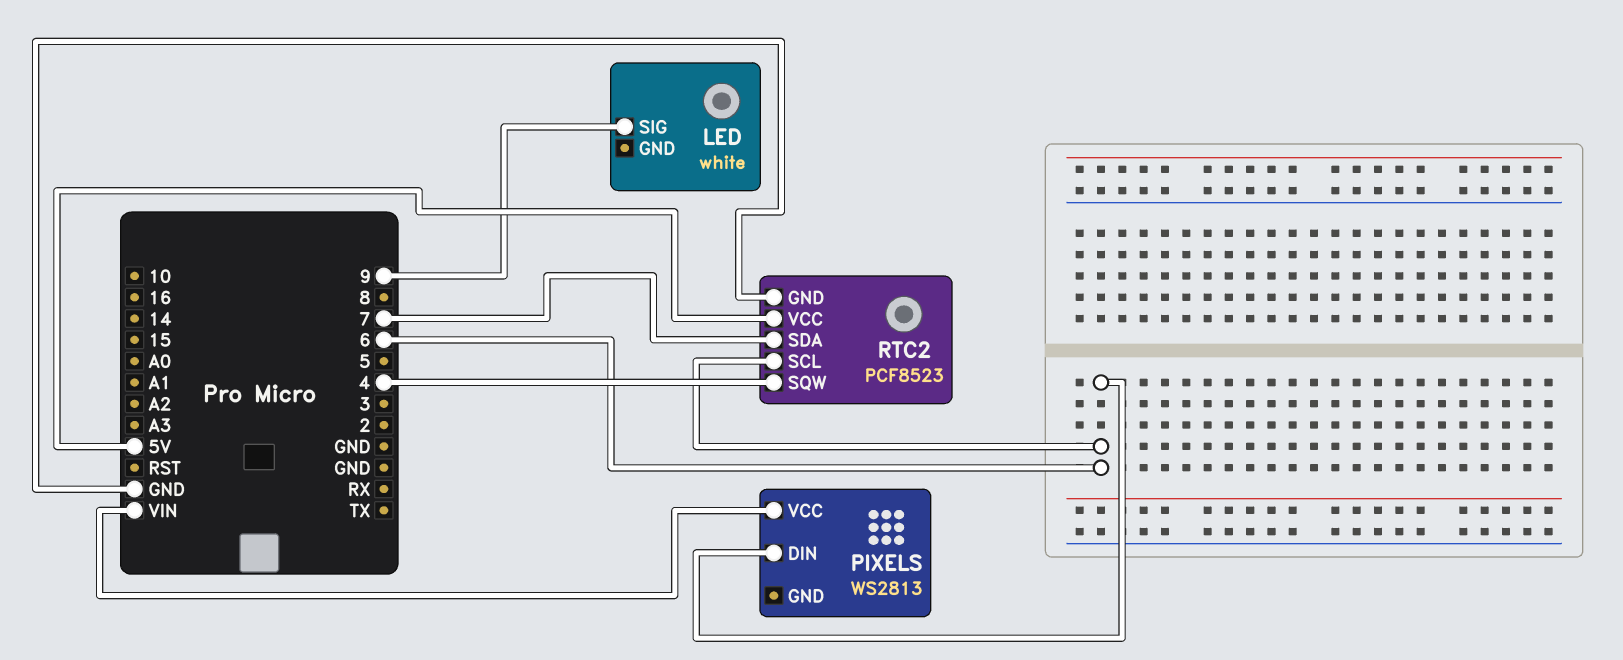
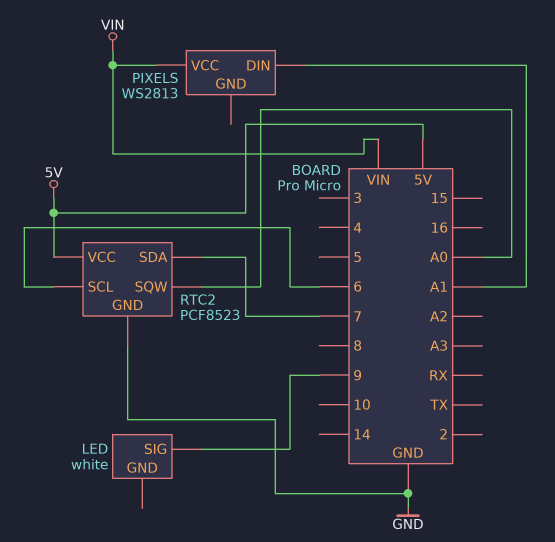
PIXELS pin DIN: 6 -> A1
RTC2 pin SQW: 4 -> A0

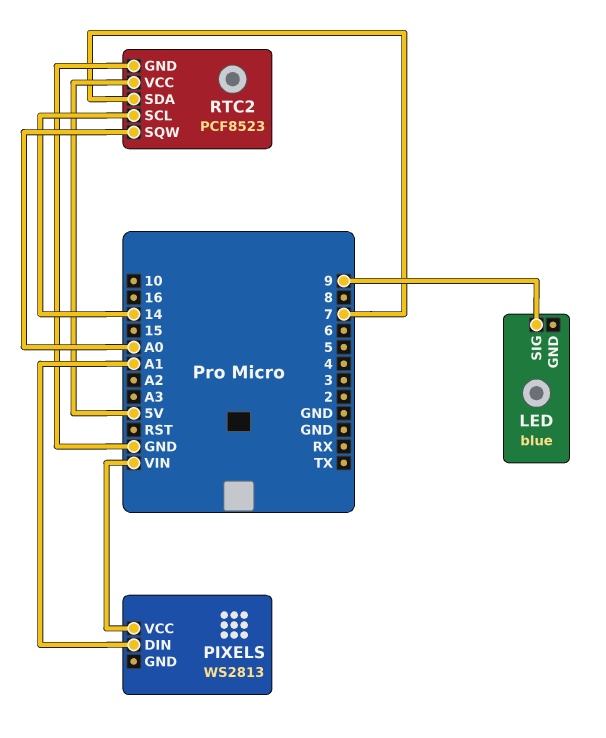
LED: white -> blue
RTC2 pin SCL: 6 -> 14

